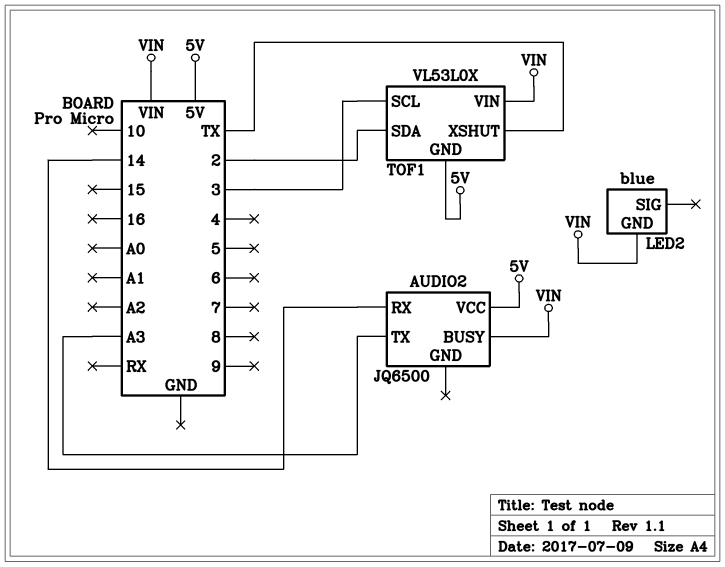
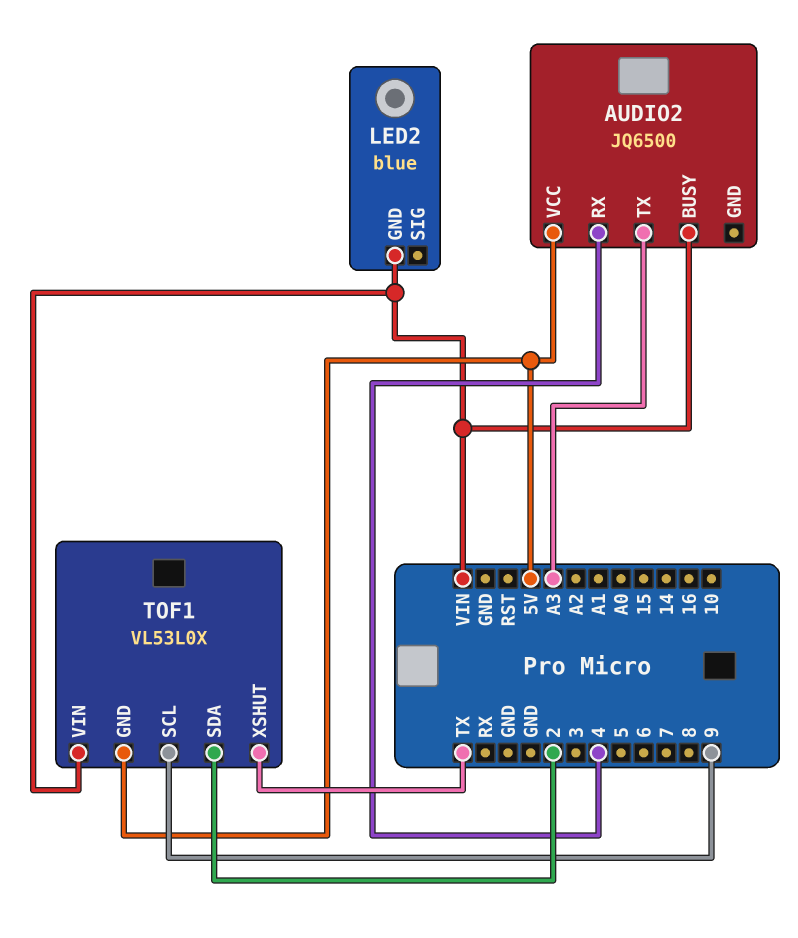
AUDIO2 pin RX: 14 -> 4
TOF1 pin SCL: 3 -> 9

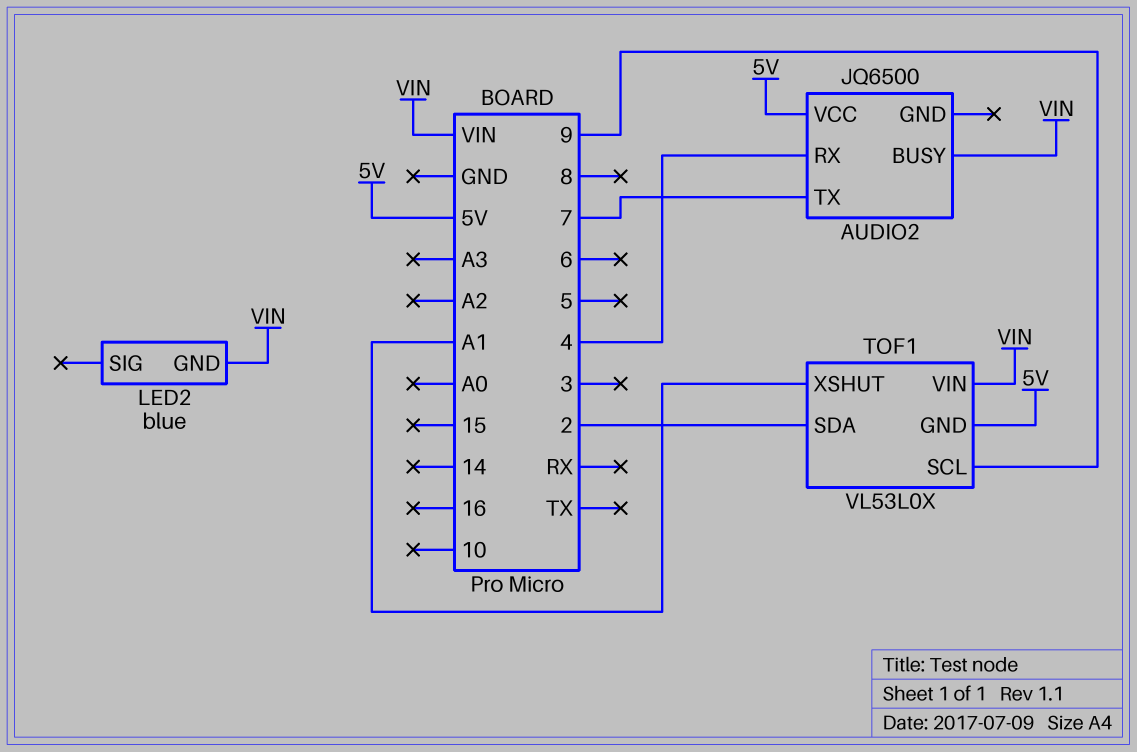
AUDIO2 pin TX: A3 -> 7
TOF1 pin XSHUT: TX -> A1

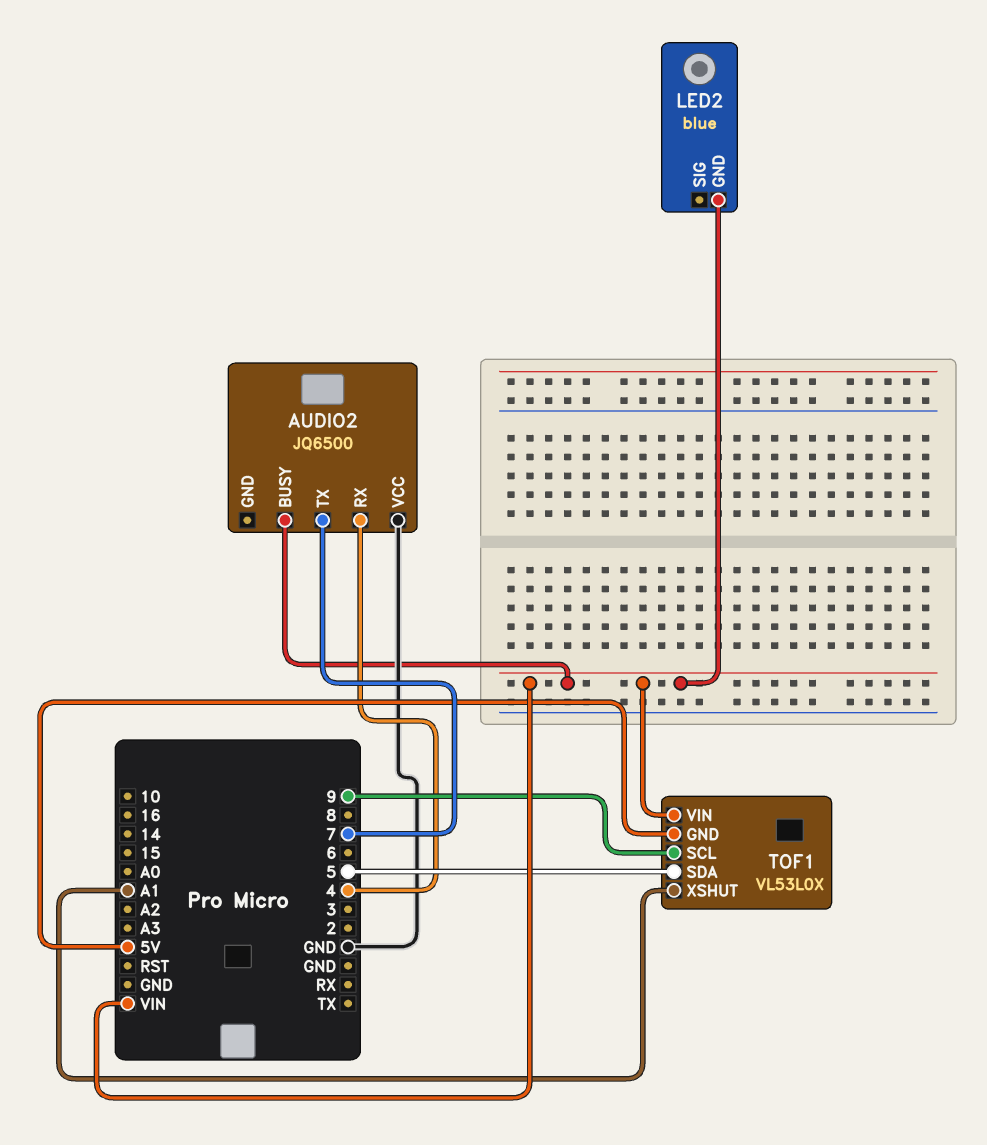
AUDIO2 pin VCC: 5V -> GND
TOF1 pin SDA: 2 -> 5

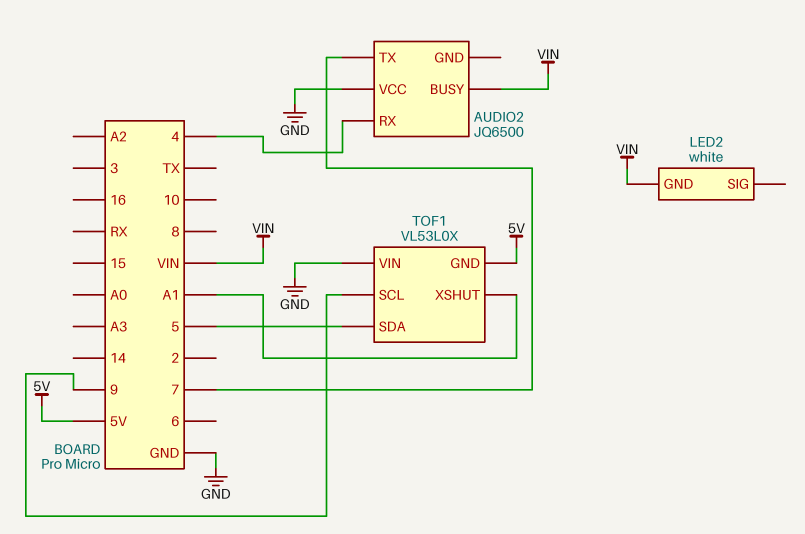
LED2: blue -> white
TOF1 pin VIN: VIN -> GND

